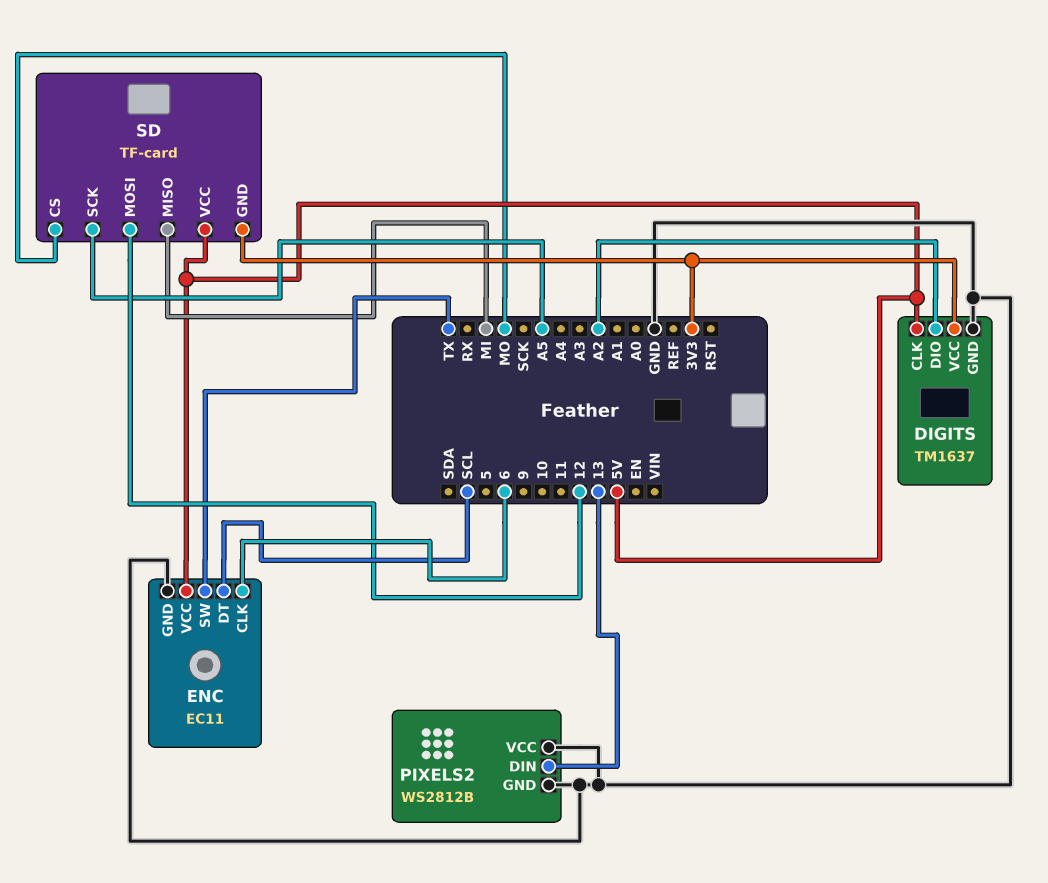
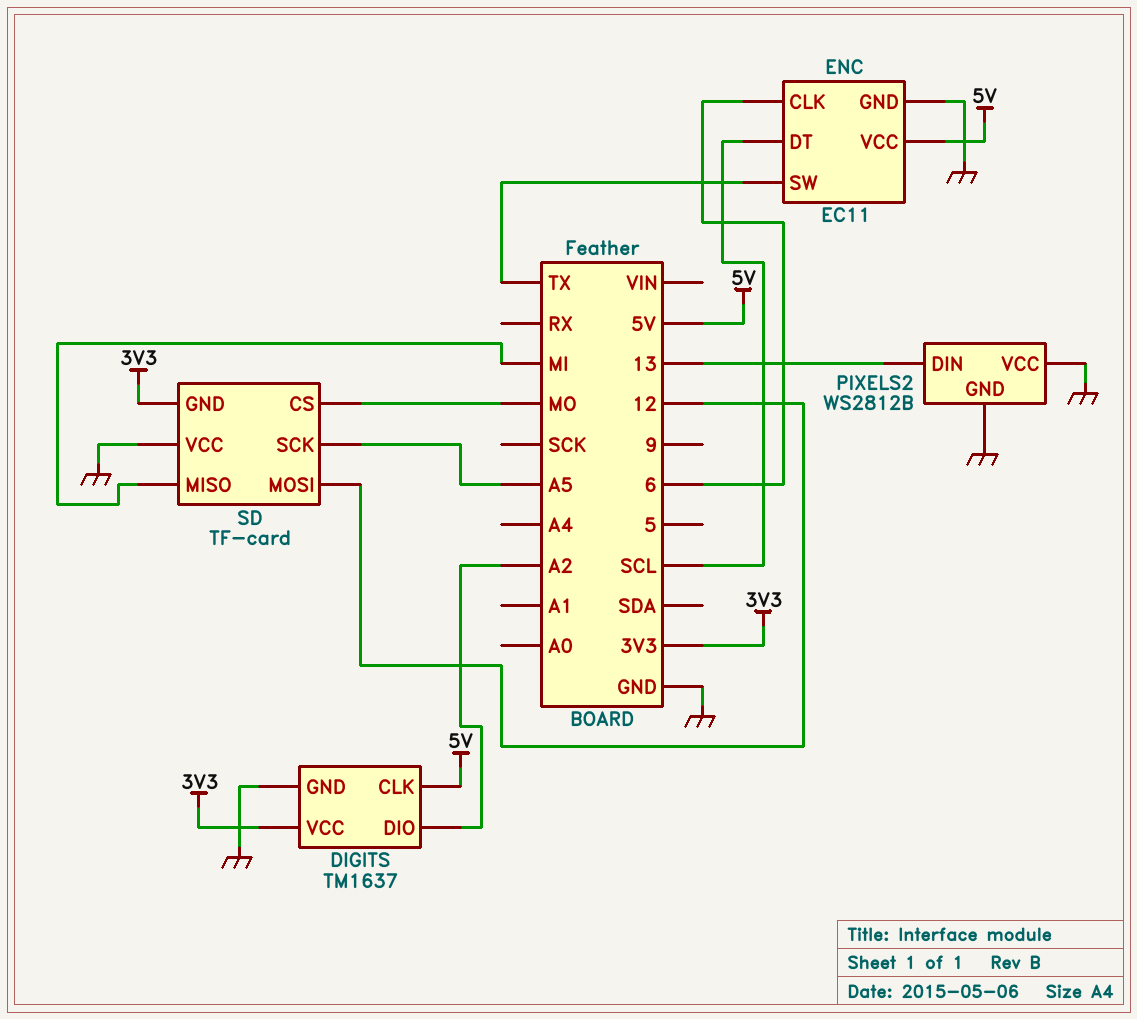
SD pin VCC: 5V -> GND

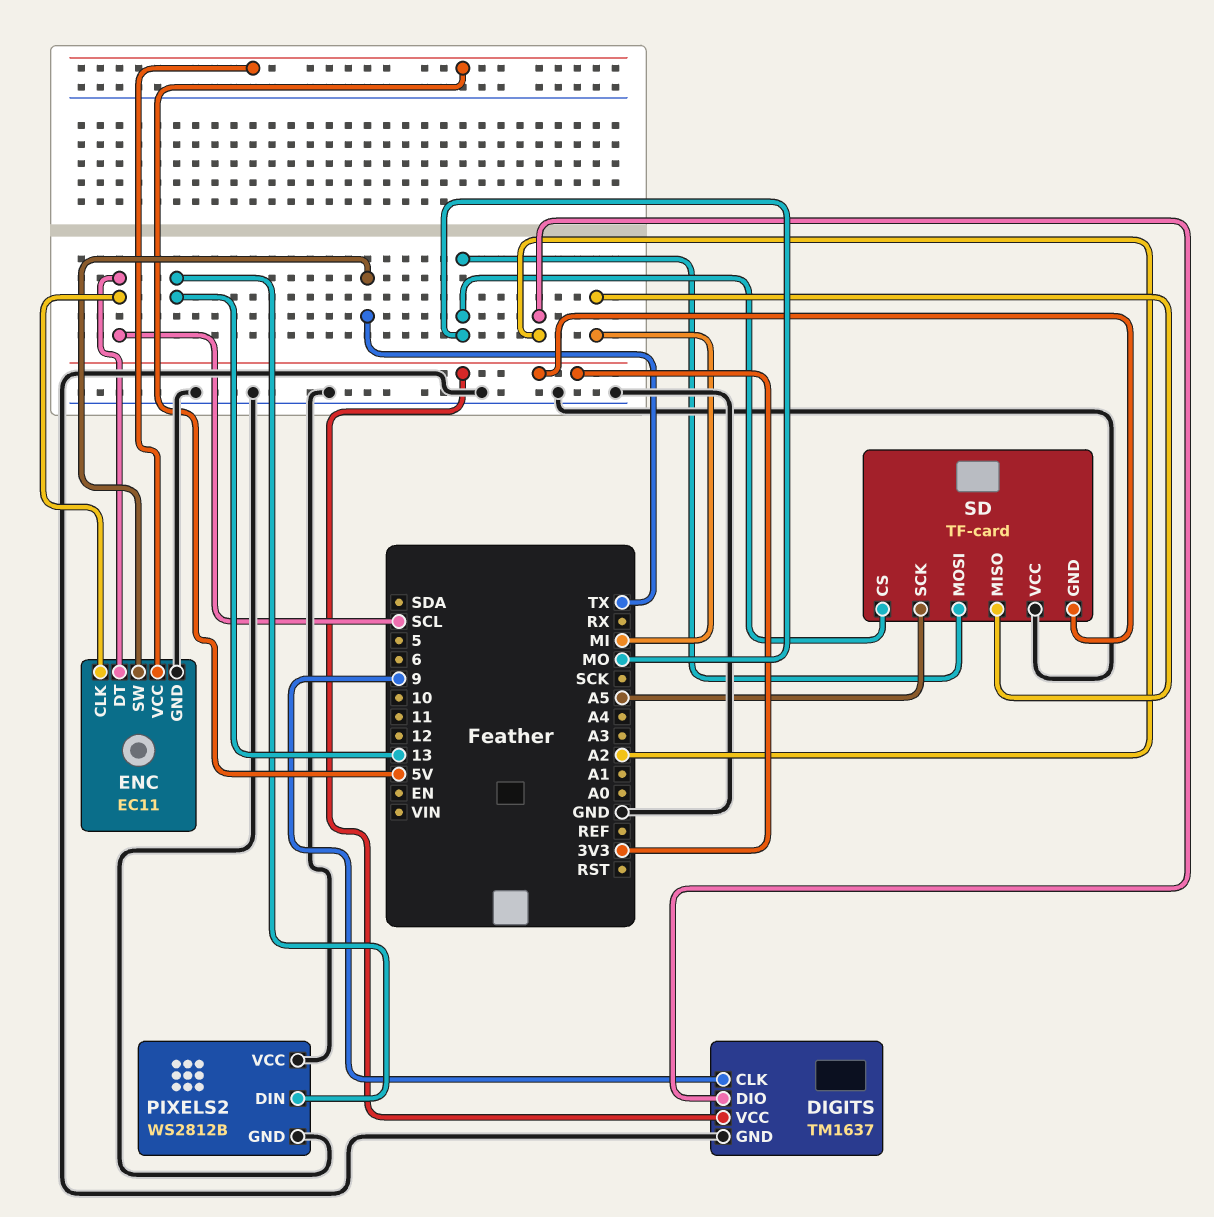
DIGITS pin CLK: 5V -> 9
ENC pin CLK: 6 -> SCL
SD pin MOSI: 12 -> MO

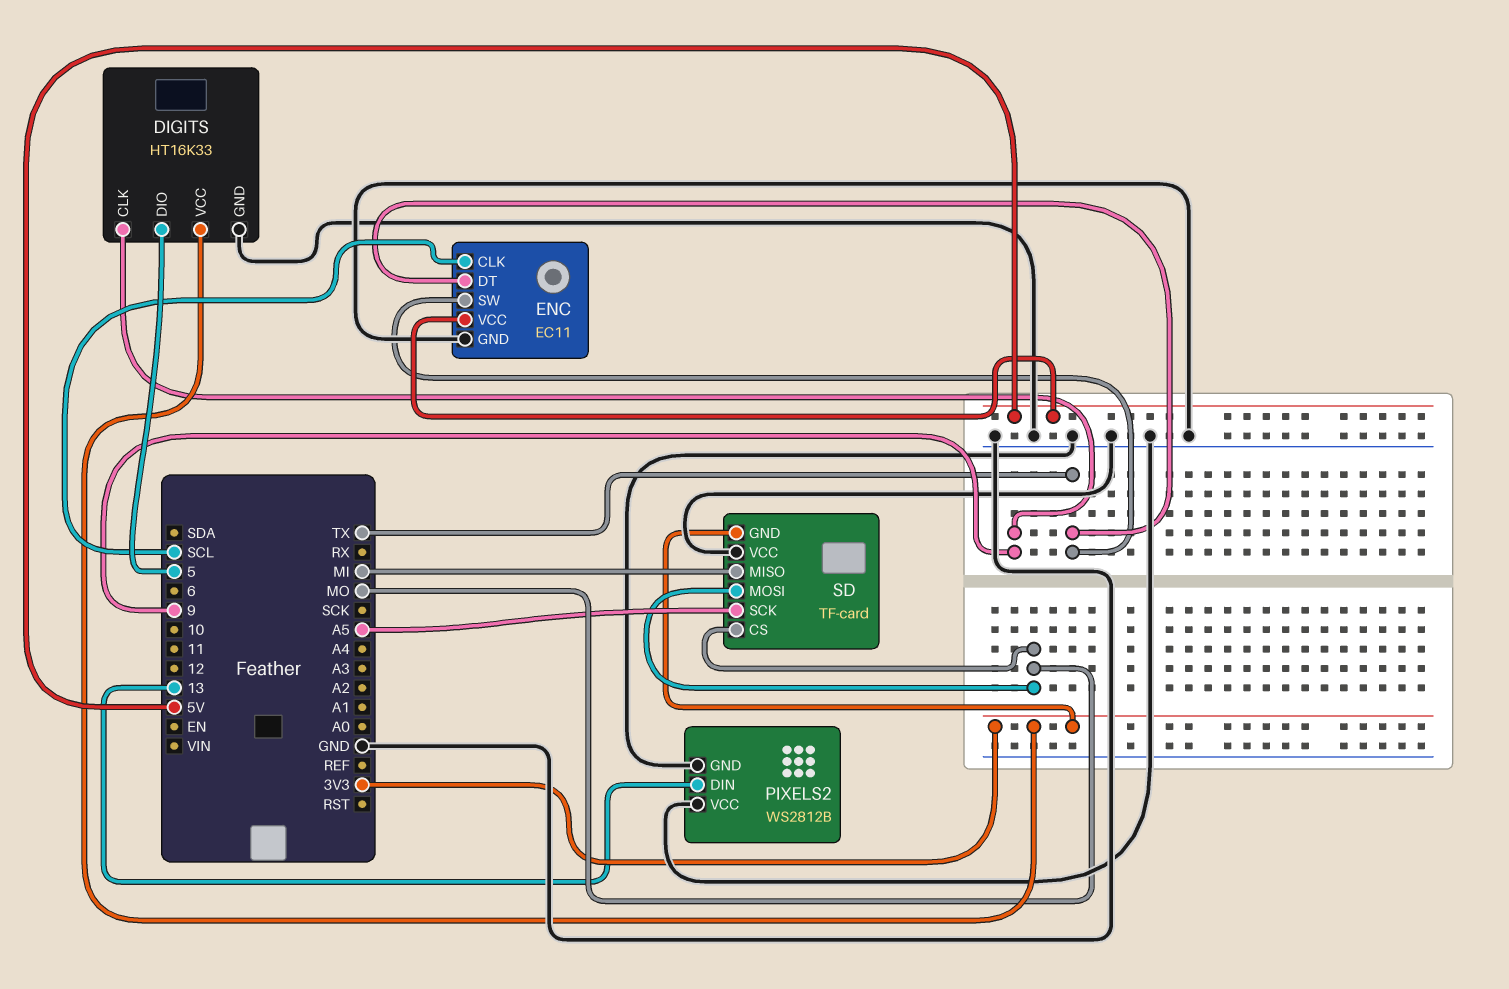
DIGITS: TM1637 -> HT16K33
DIGITS pin DIO: A2 -> 5
ENC pin DT: SCL -> TX

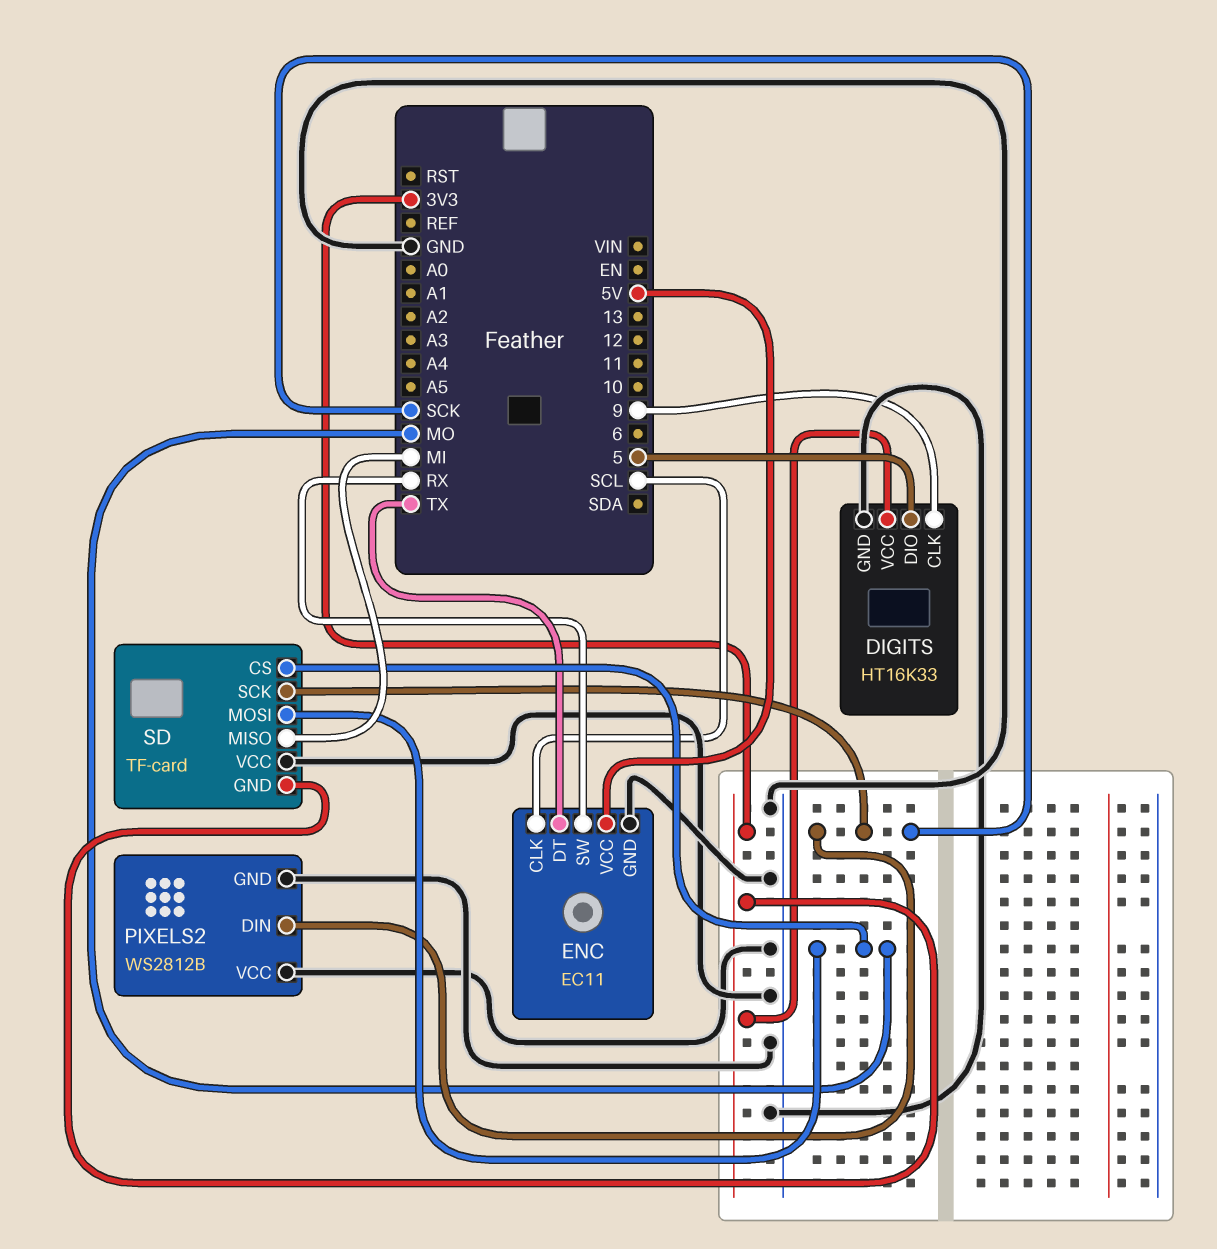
ENC pin SW: TX -> RX
PIXELS2 pin DIN: 13 -> SCK
SD pin SCK: A5 -> SCK

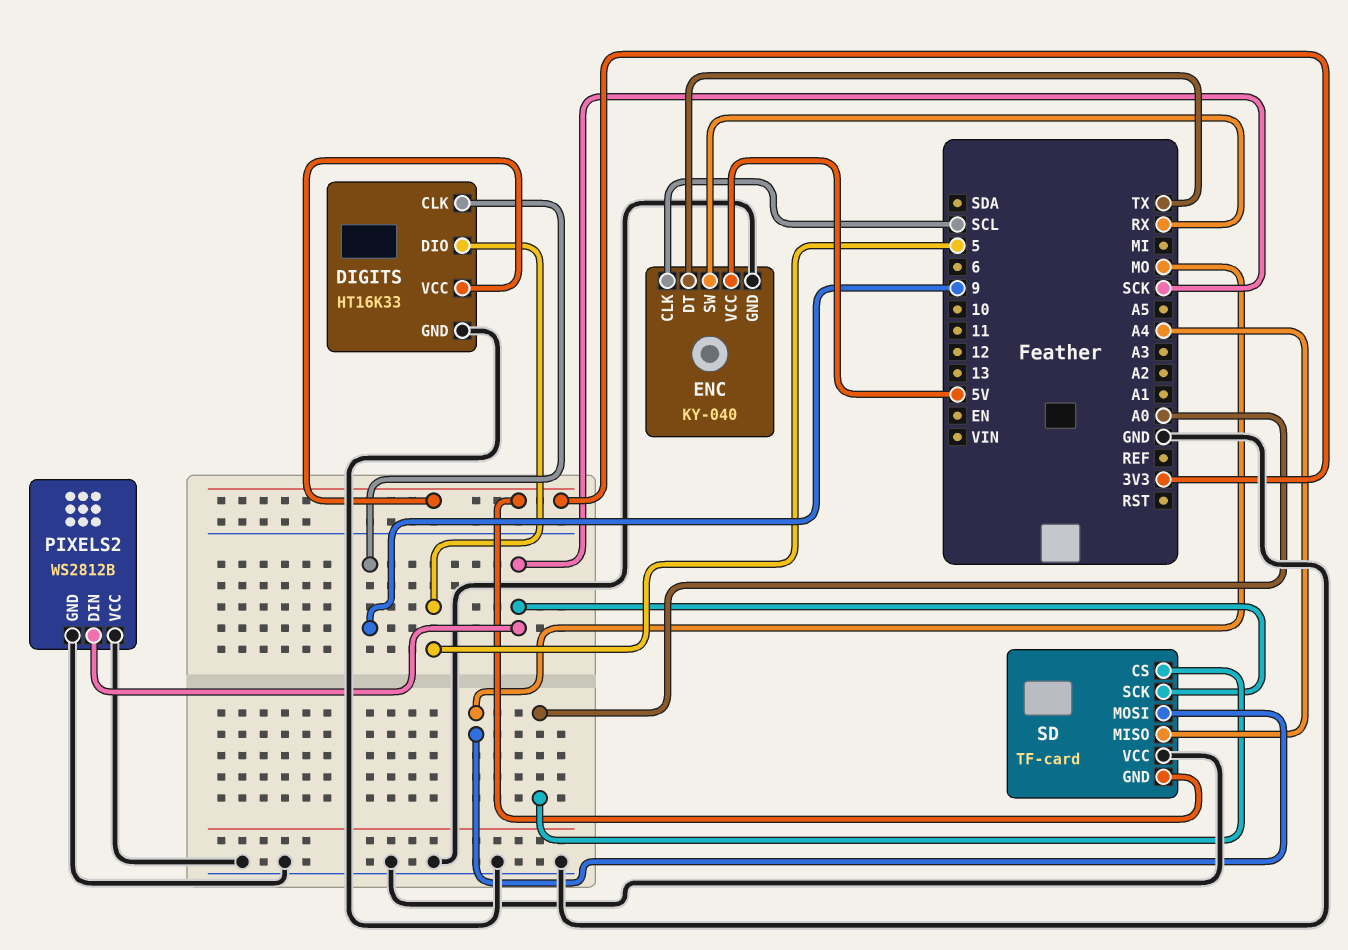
ENC: EC11 -> KY-040
SD pin CS: MO -> A0
SD pin MISO: MI -> A4

